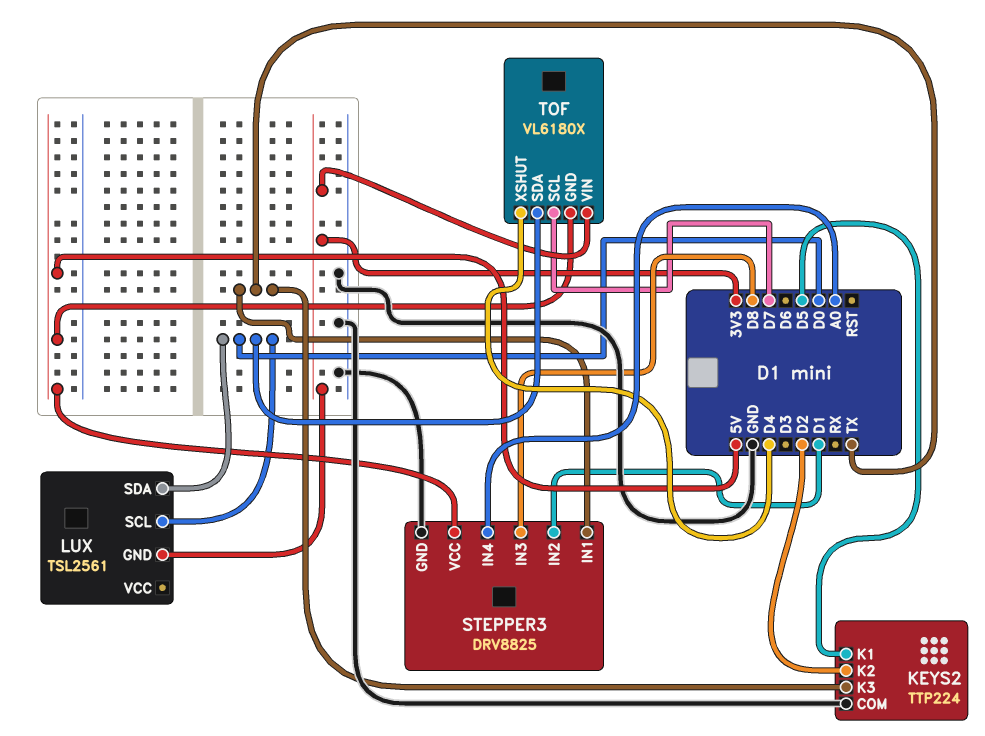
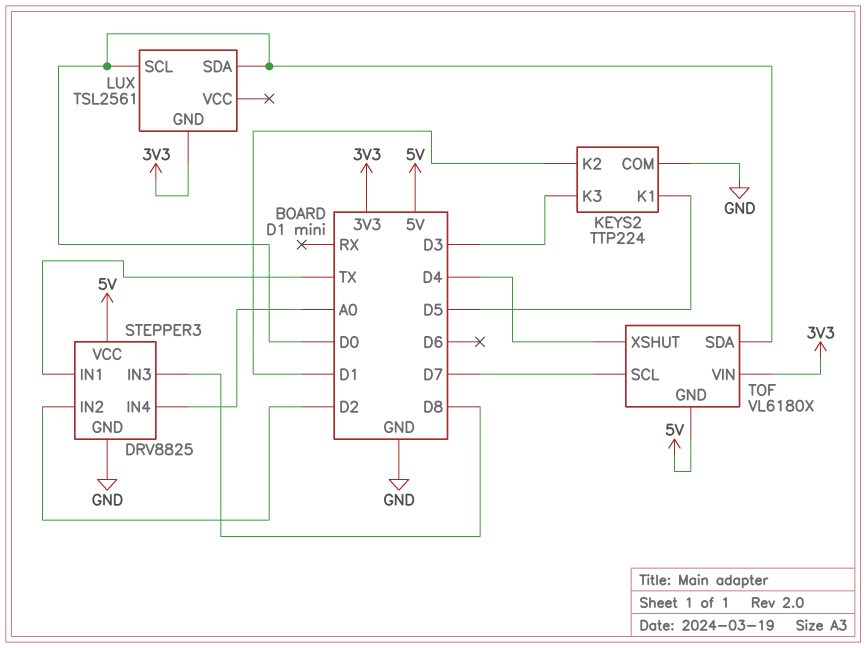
KEYS2 pin K2: D2 -> D1
KEYS2 pin K3: TX -> D3
STEPPER3 pin IN2: D1 -> D2

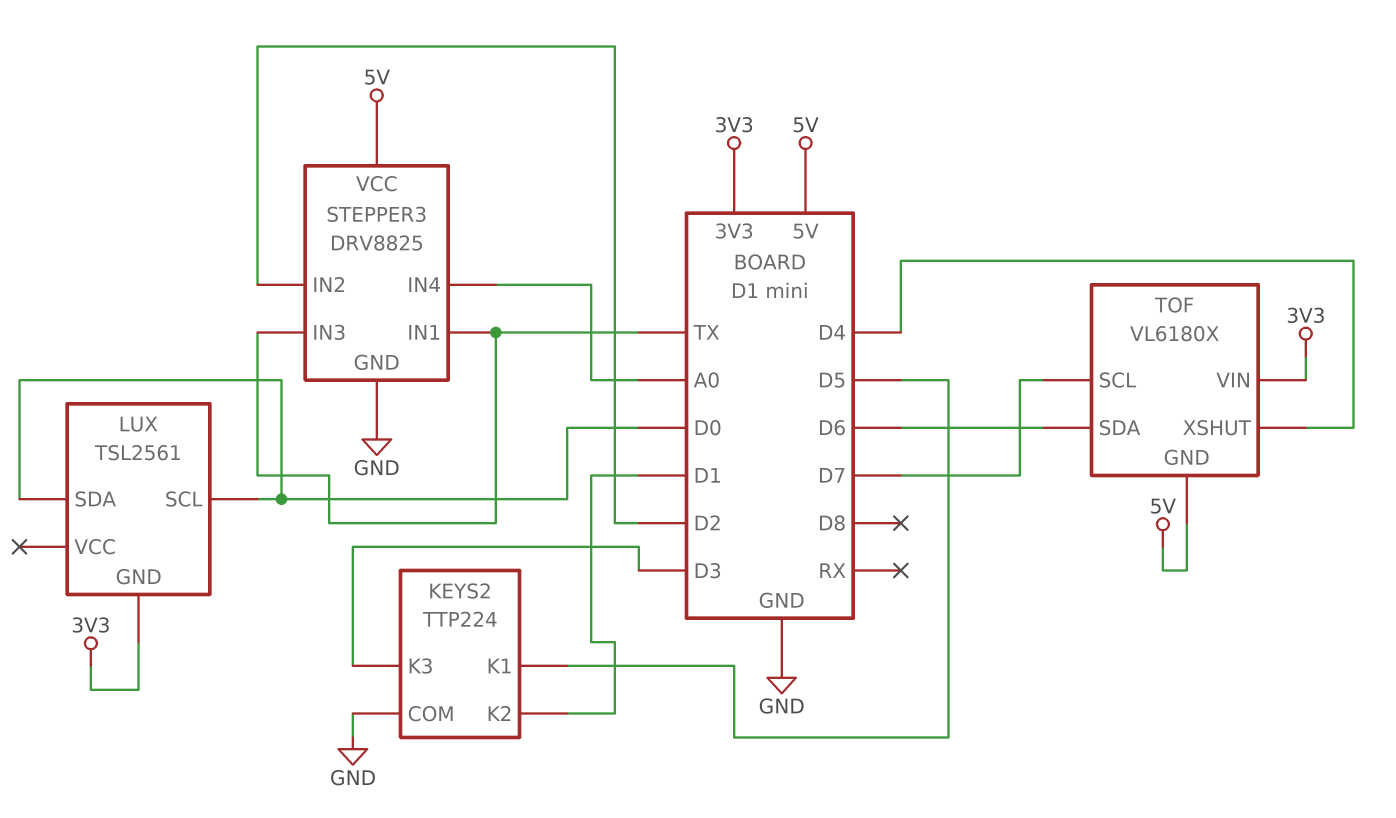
STEPPER3 pin IN3: D8 -> TX
TOF pin SDA: D0 -> D6

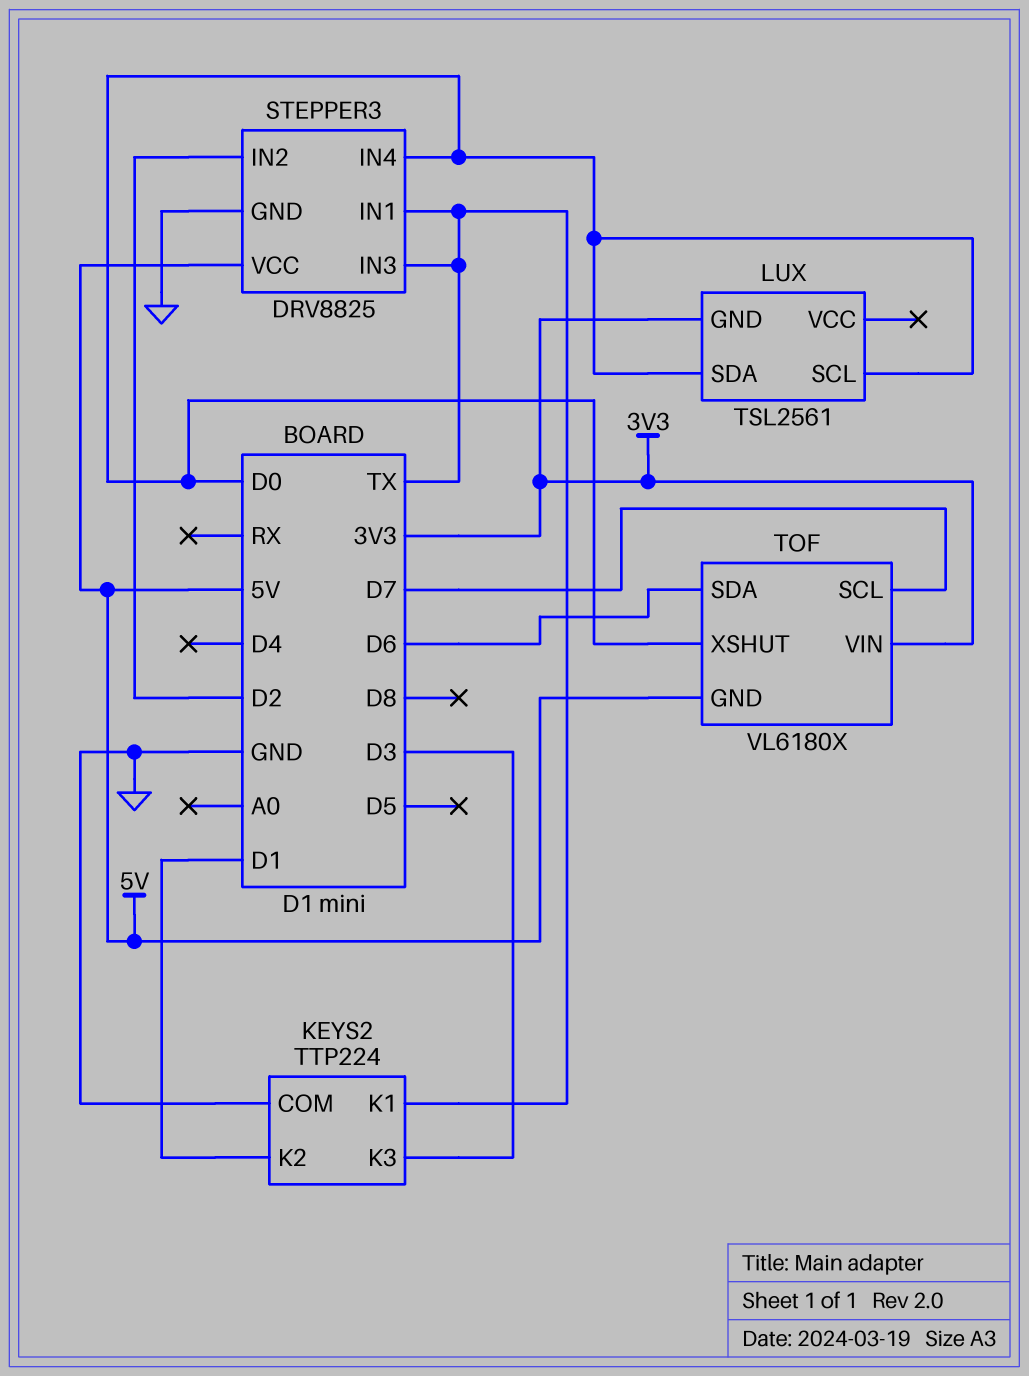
KEYS2 pin K1: D5 -> TX
STEPPER3 pin IN4: A0 -> D0
TOF pin XSHUT: D4 -> D0

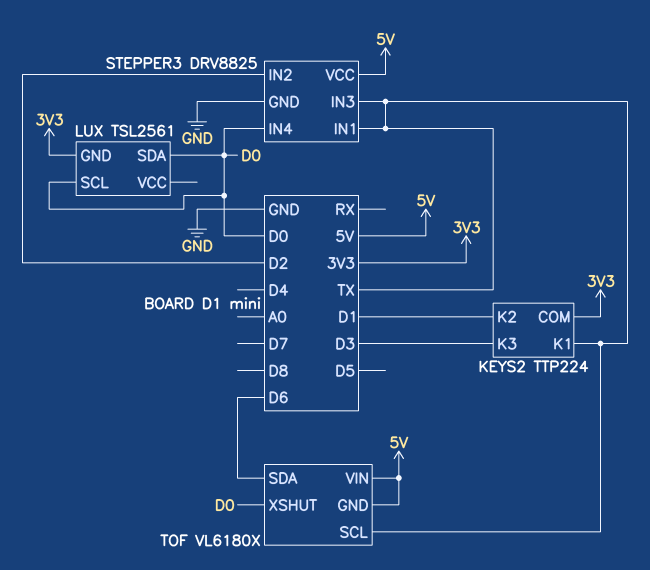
KEYS2 pin COM: GND -> 3V3
TOF pin SCL: D7 -> TX
TOF pin VIN: 3V3 -> 5V

